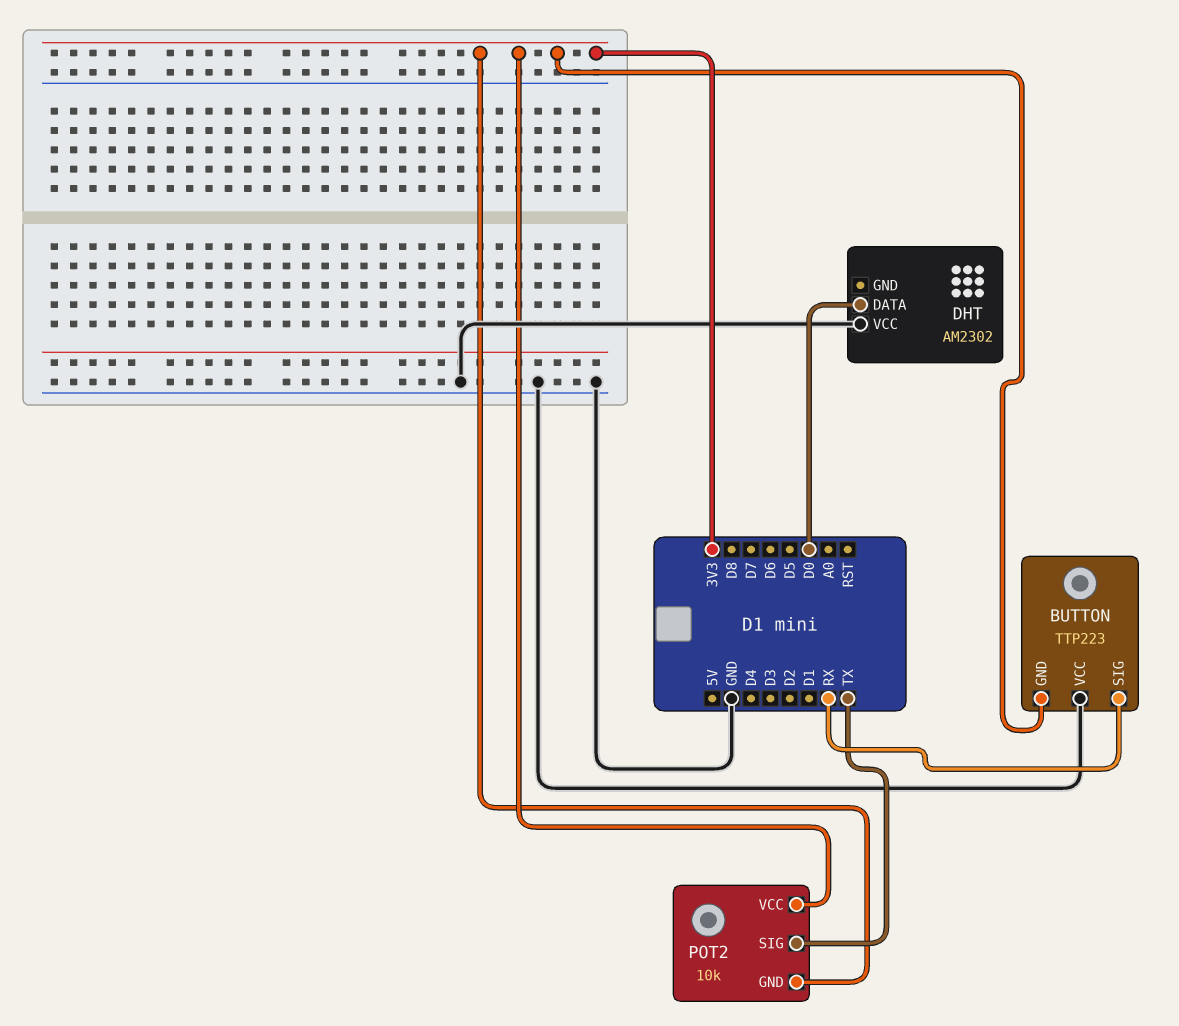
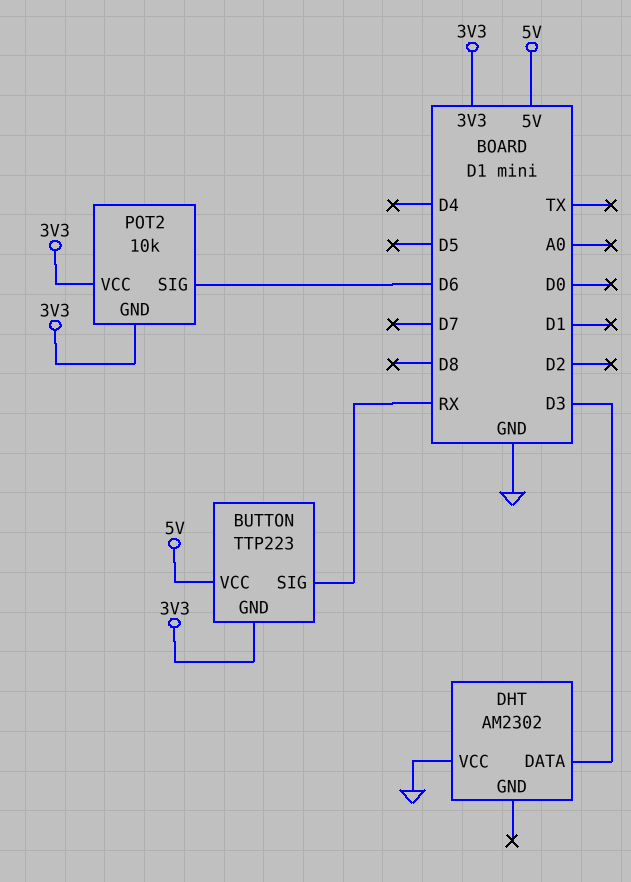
BUTTON pin VCC: GND -> 5V
DHT pin DATA: D0 -> D3
POT2 pin SIG: TX -> D6

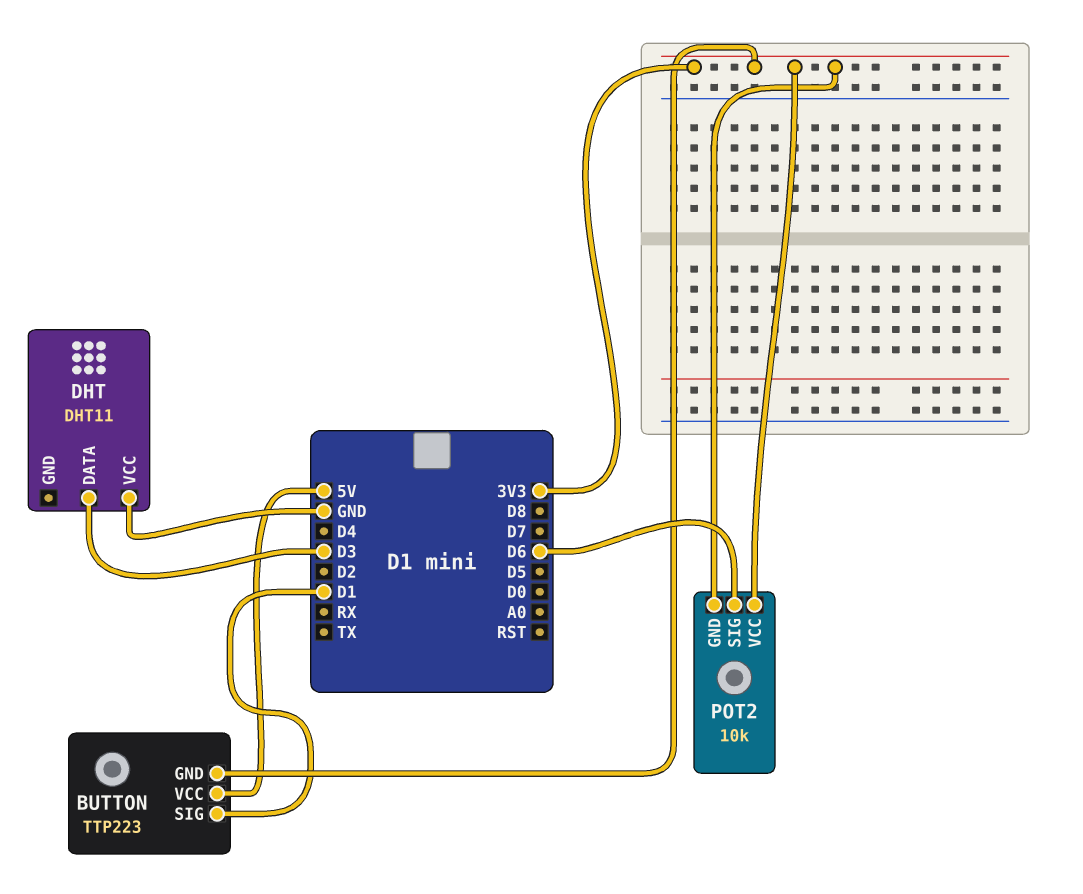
BUTTON pin SIG: RX -> D1
DHT: AM2302 -> DHT11

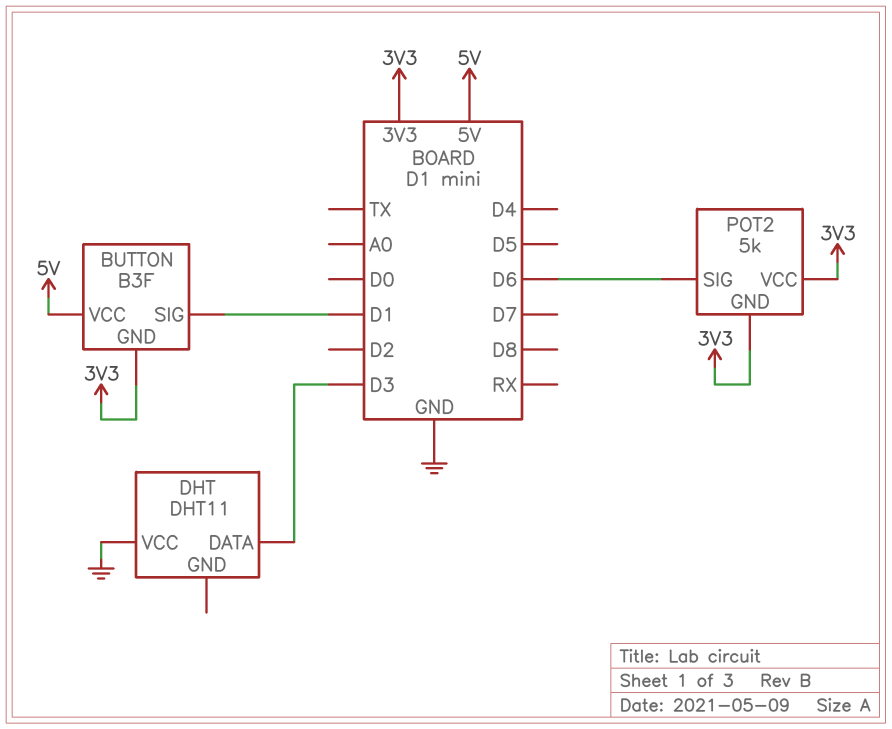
BUTTON: TTP223 -> B3F
POT2: 10k -> 5k

